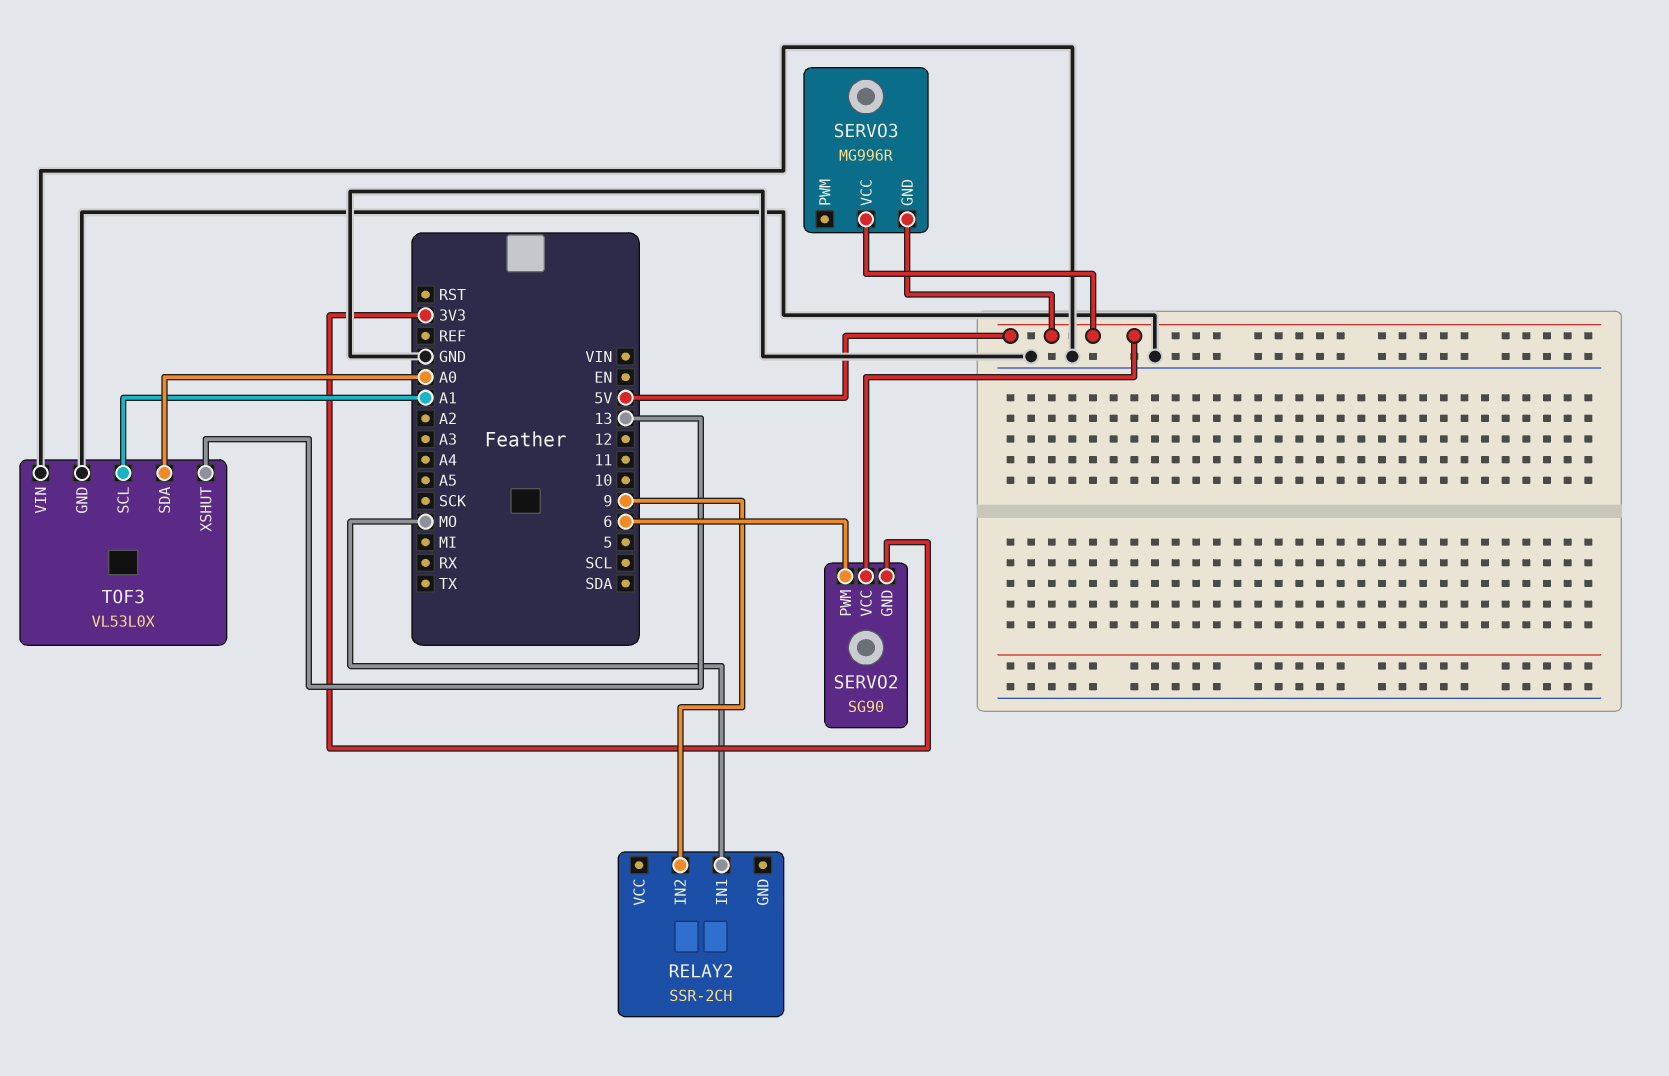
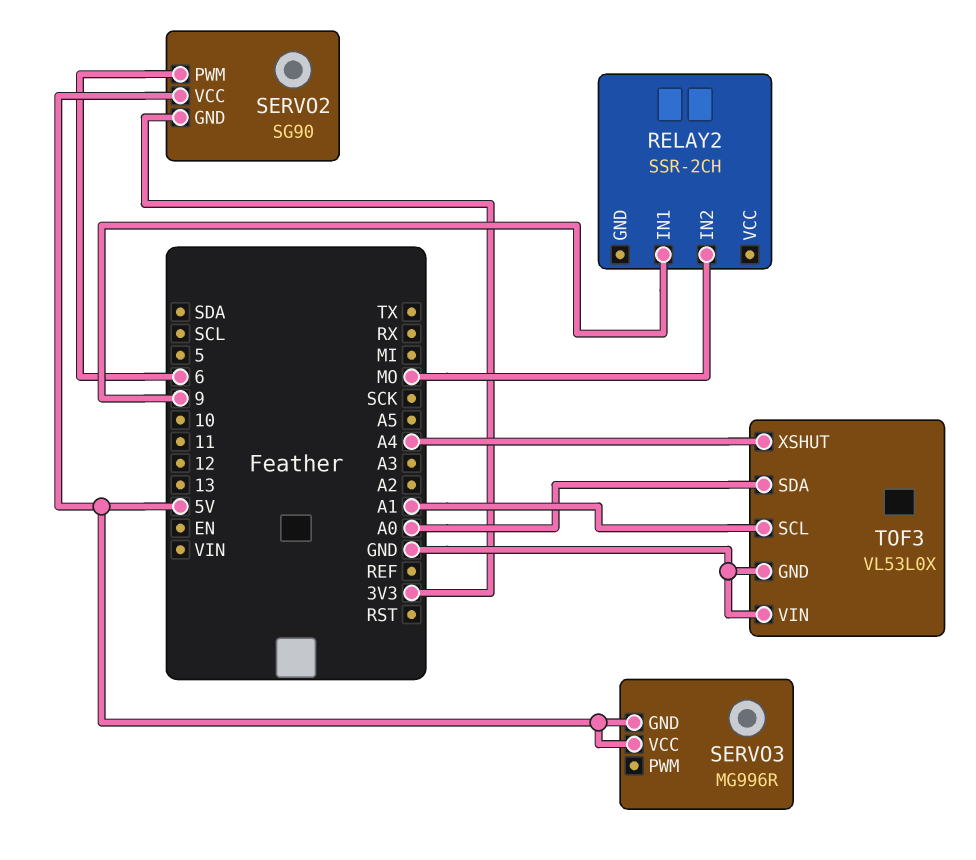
RELAY2 pin IN1: MO -> 9
RELAY2 pin IN2: 9 -> MO
TOF3 pin XSHUT: 13 -> A4

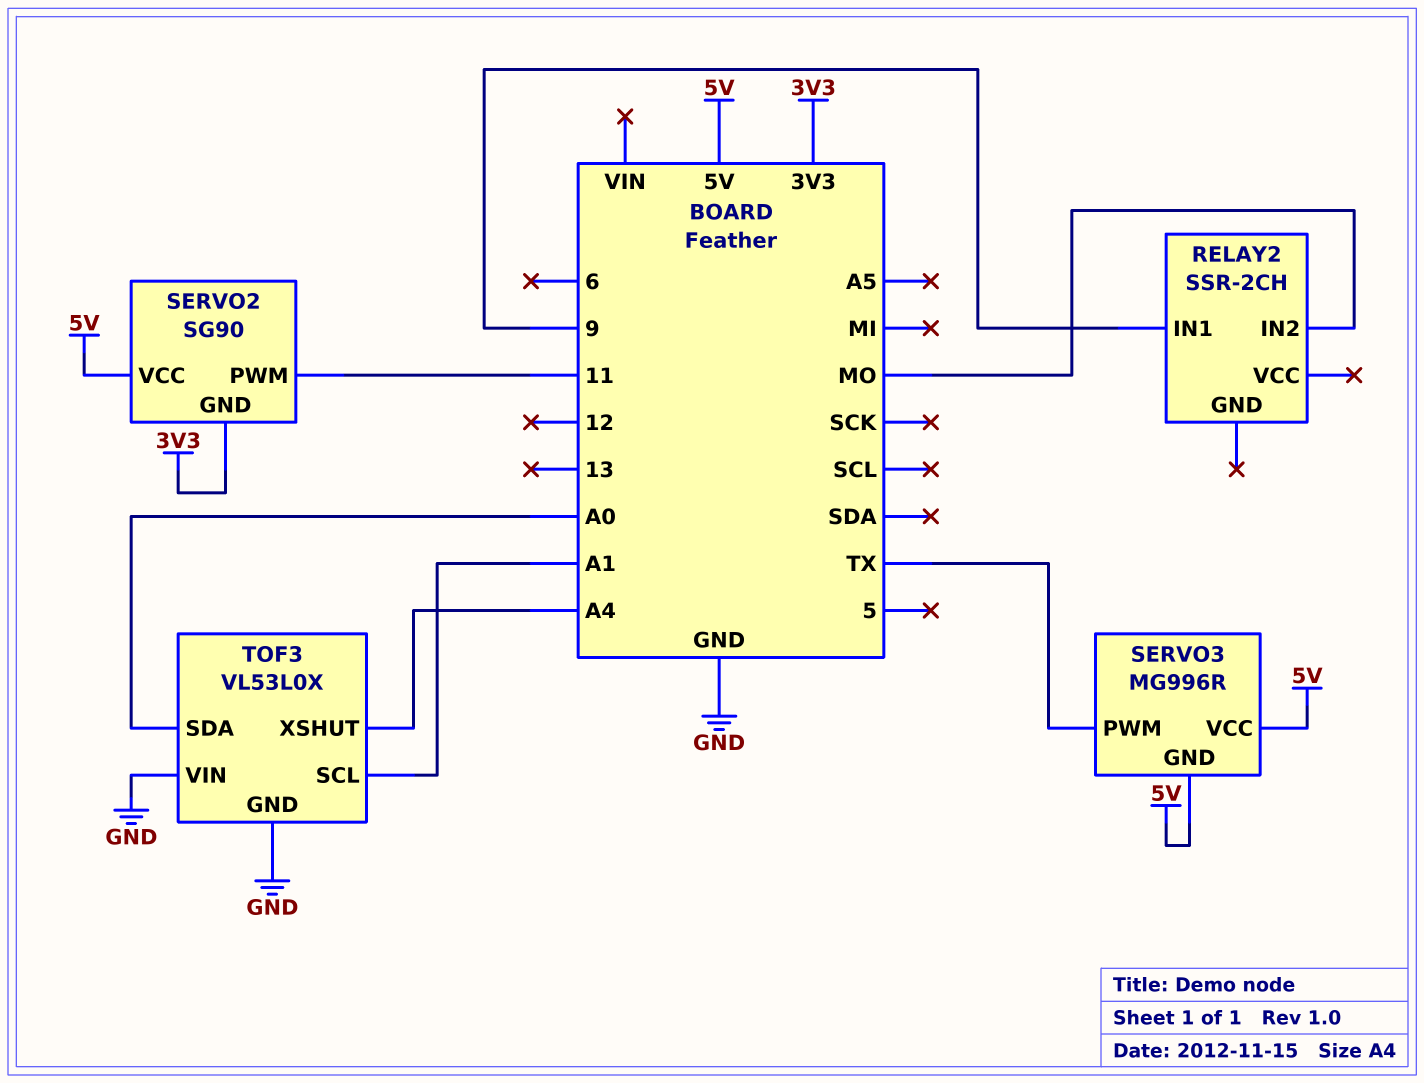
SERVO2 pin PWM: 6 -> 11
SERVO3 pin PWM: none -> TX

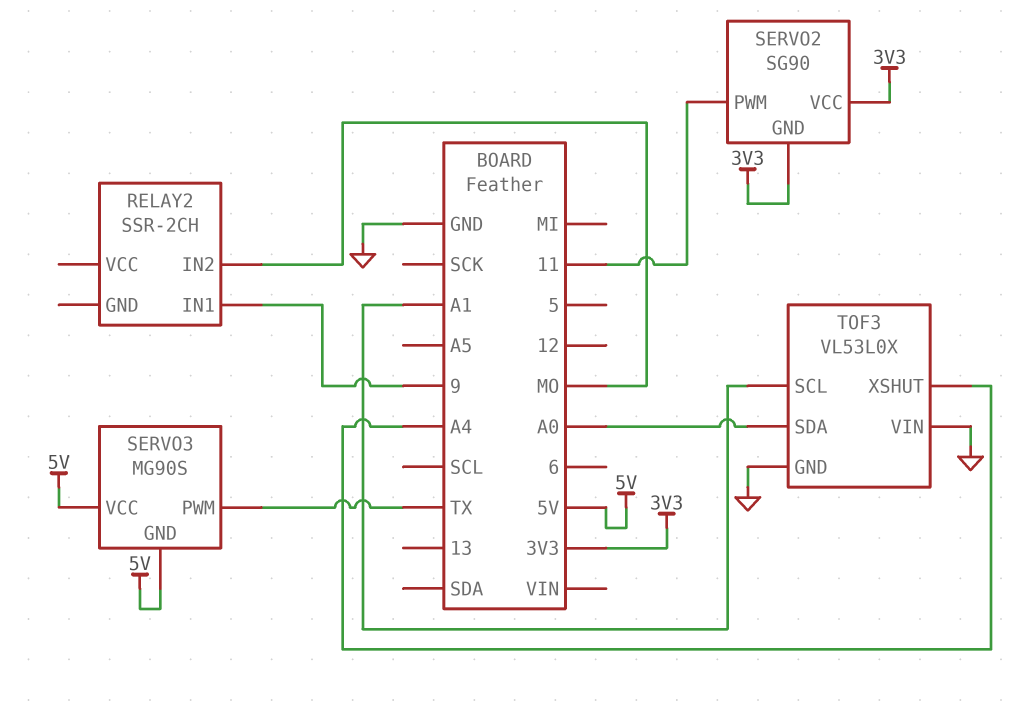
SERVO2 pin VCC: 5V -> 3V3
SERVO3: MG996R -> MG90S

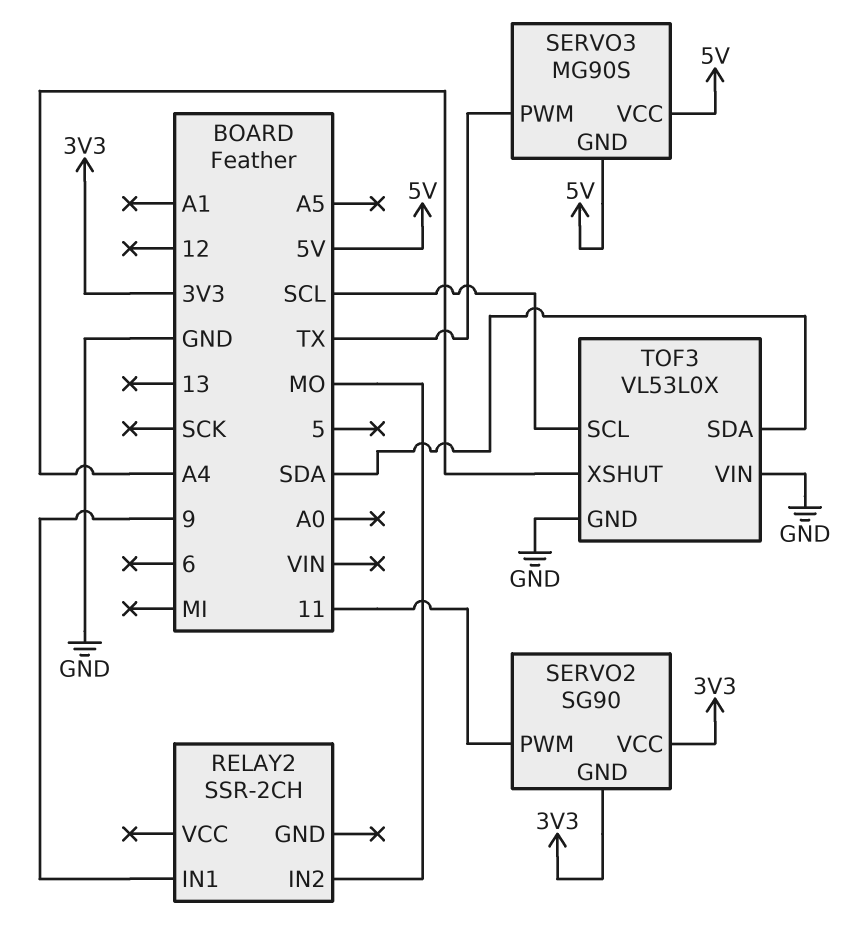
TOF3 pin SCL: A1 -> SCL
TOF3 pin SDA: A0 -> SDA

